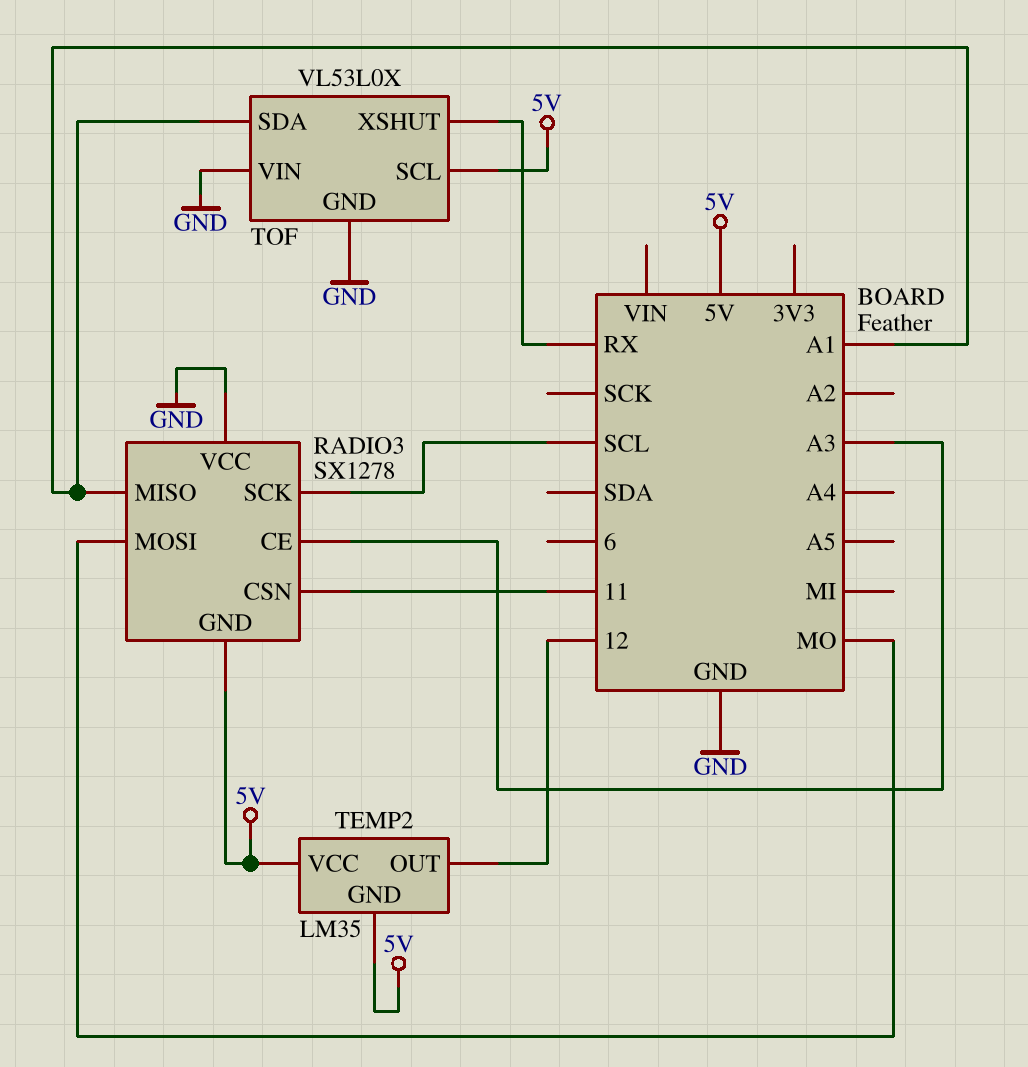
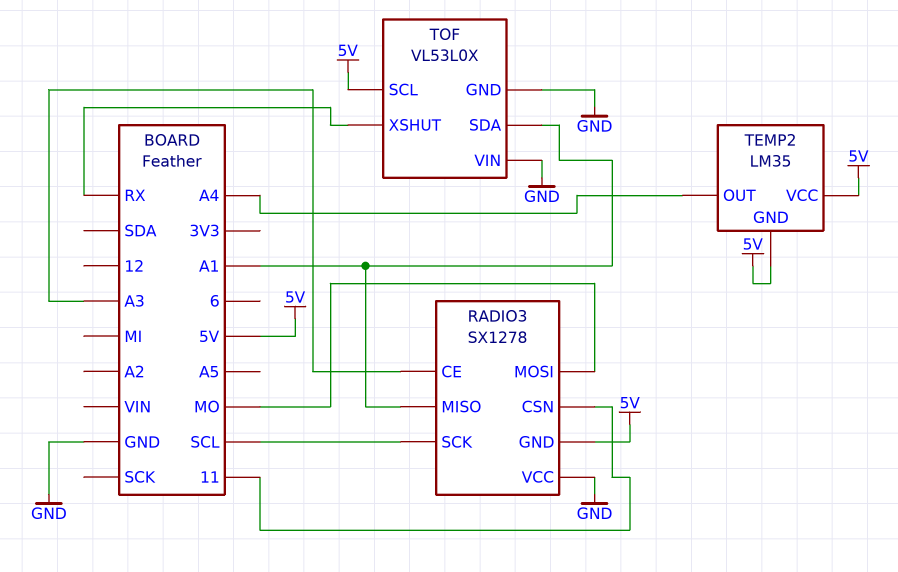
TEMP2 pin OUT: 12 -> A4

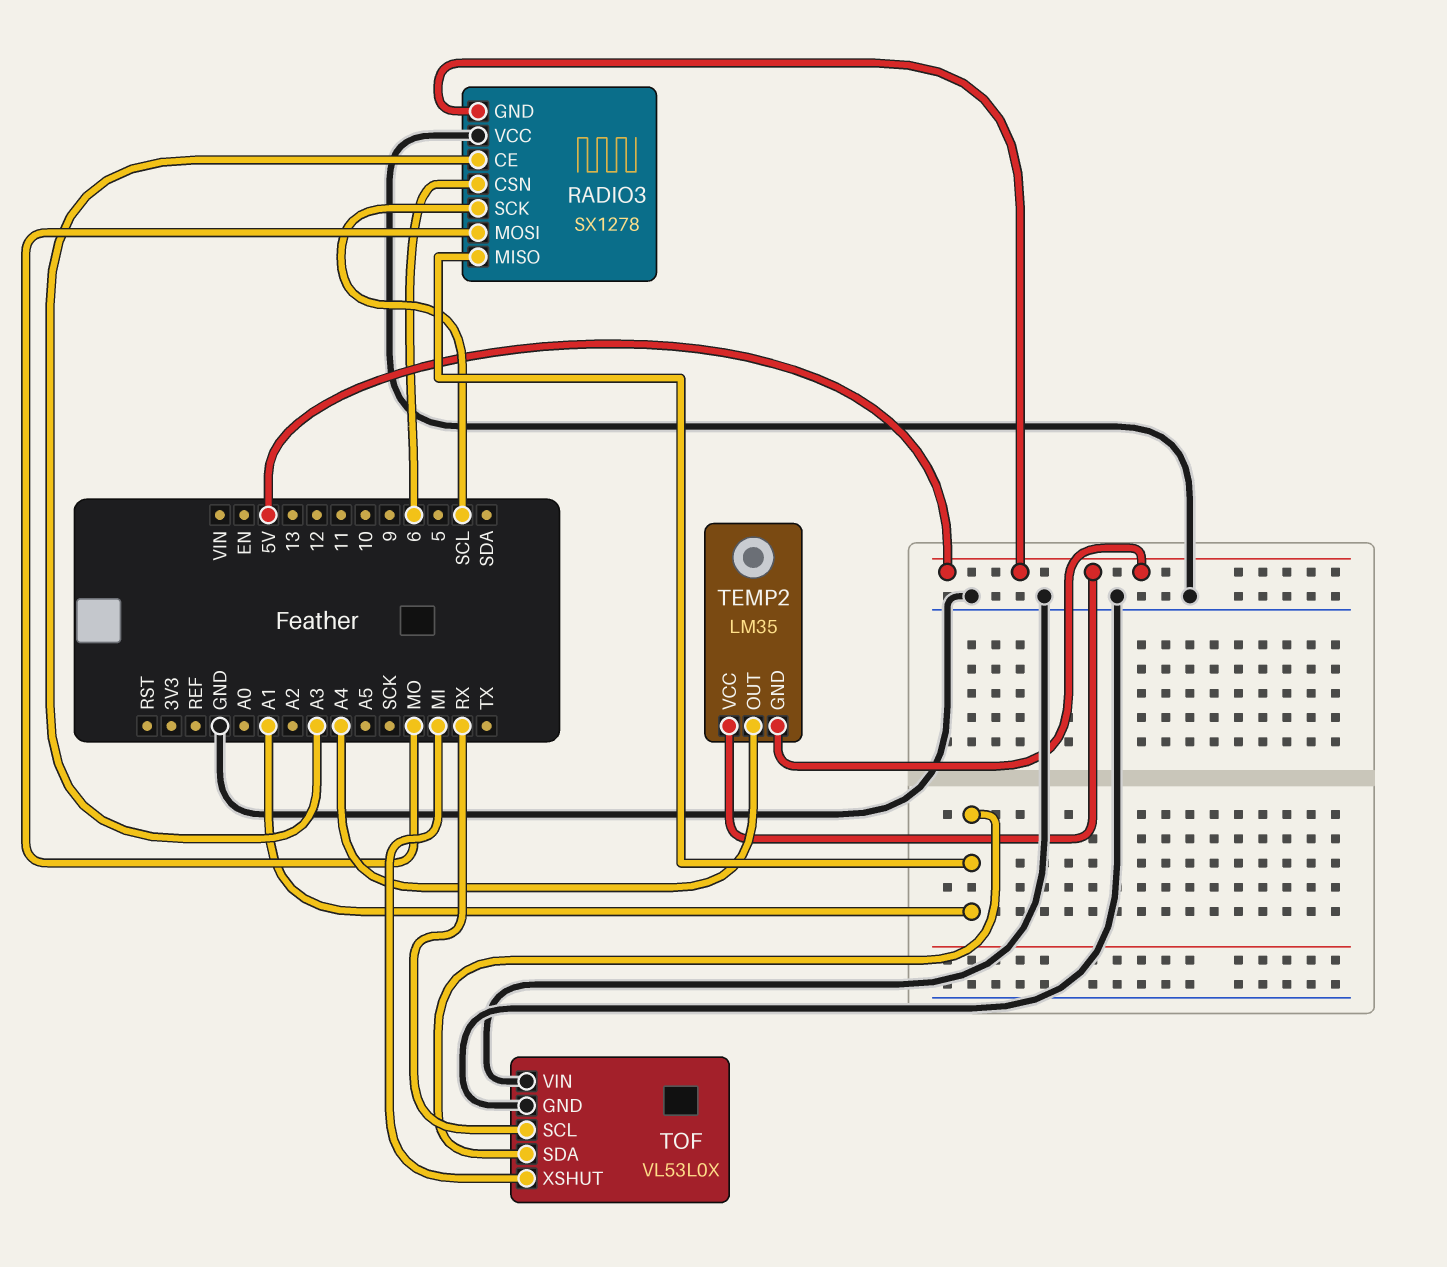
RADIO3 pin CSN: 11 -> 6
TOF pin SCL: 5V -> RX
TOF pin XSHUT: RX -> MI

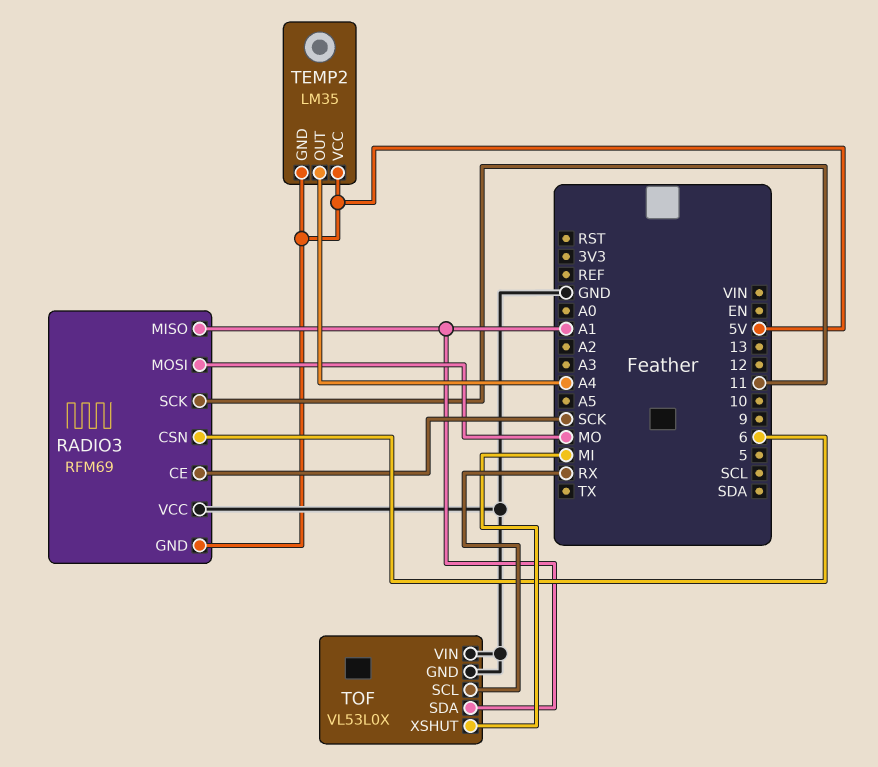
RADIO3: SX1278 -> RFM69
RADIO3 pin CE: A3 -> SCK
RADIO3 pin SCK: SCL -> 11

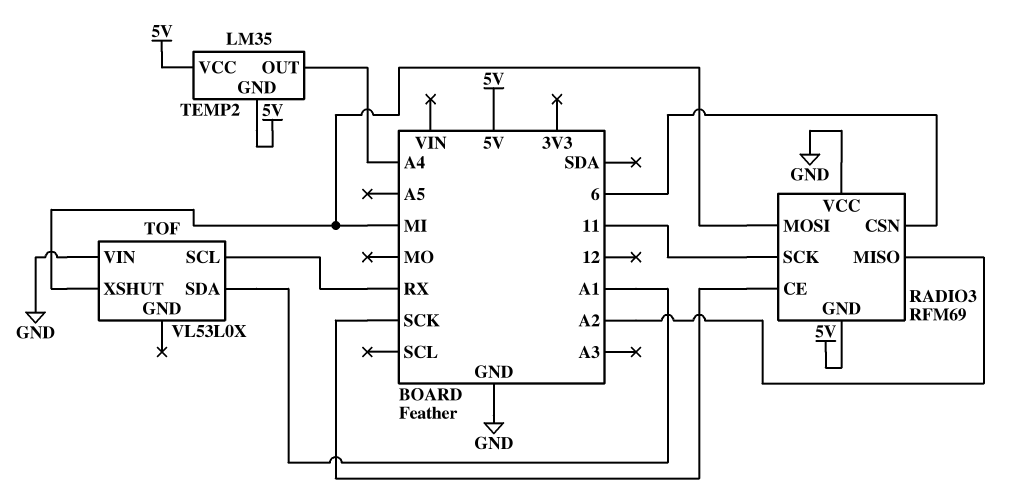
RADIO3 pin MISO: A1 -> A2
RADIO3 pin MOSI: MO -> MI
TOF pin GND: GND -> none

